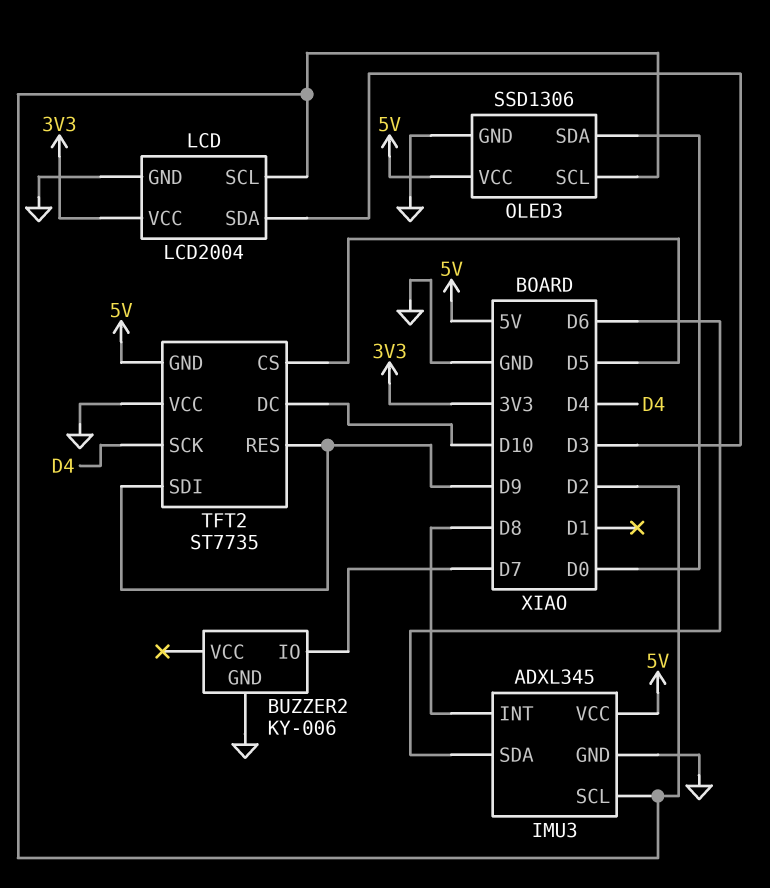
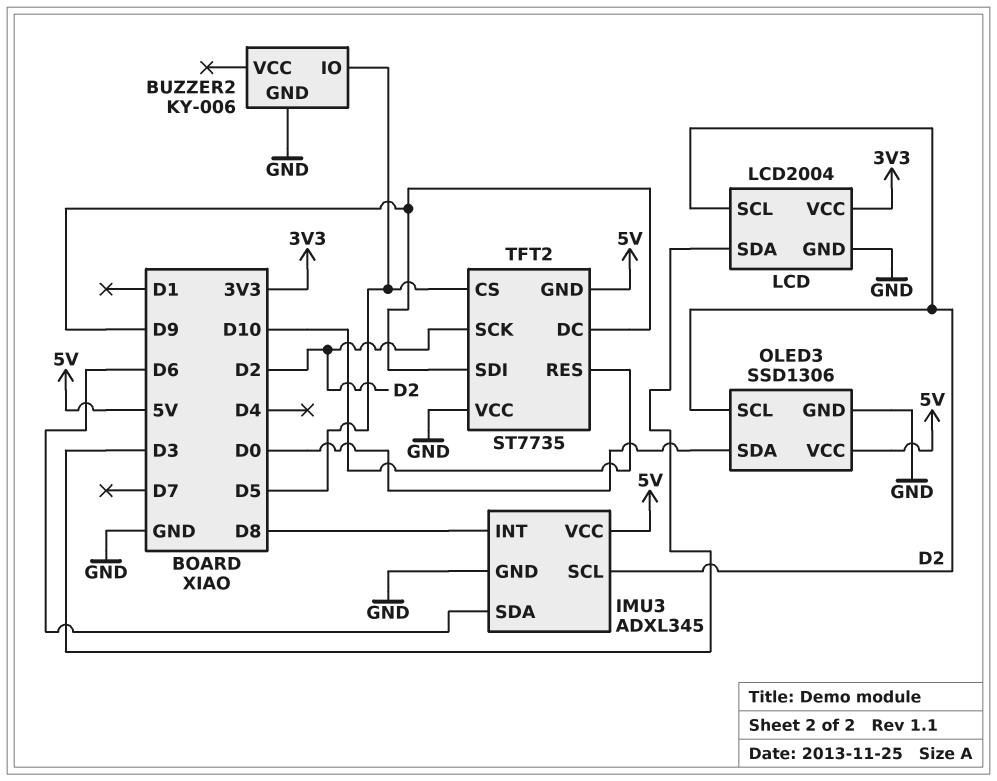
BUZZER2 pin IO: D7 -> D5
TFT2 pin DC: D10 -> D9
TFT2 pin RES: D9 -> D10
TFT2 pin SCK: D4 -> D2

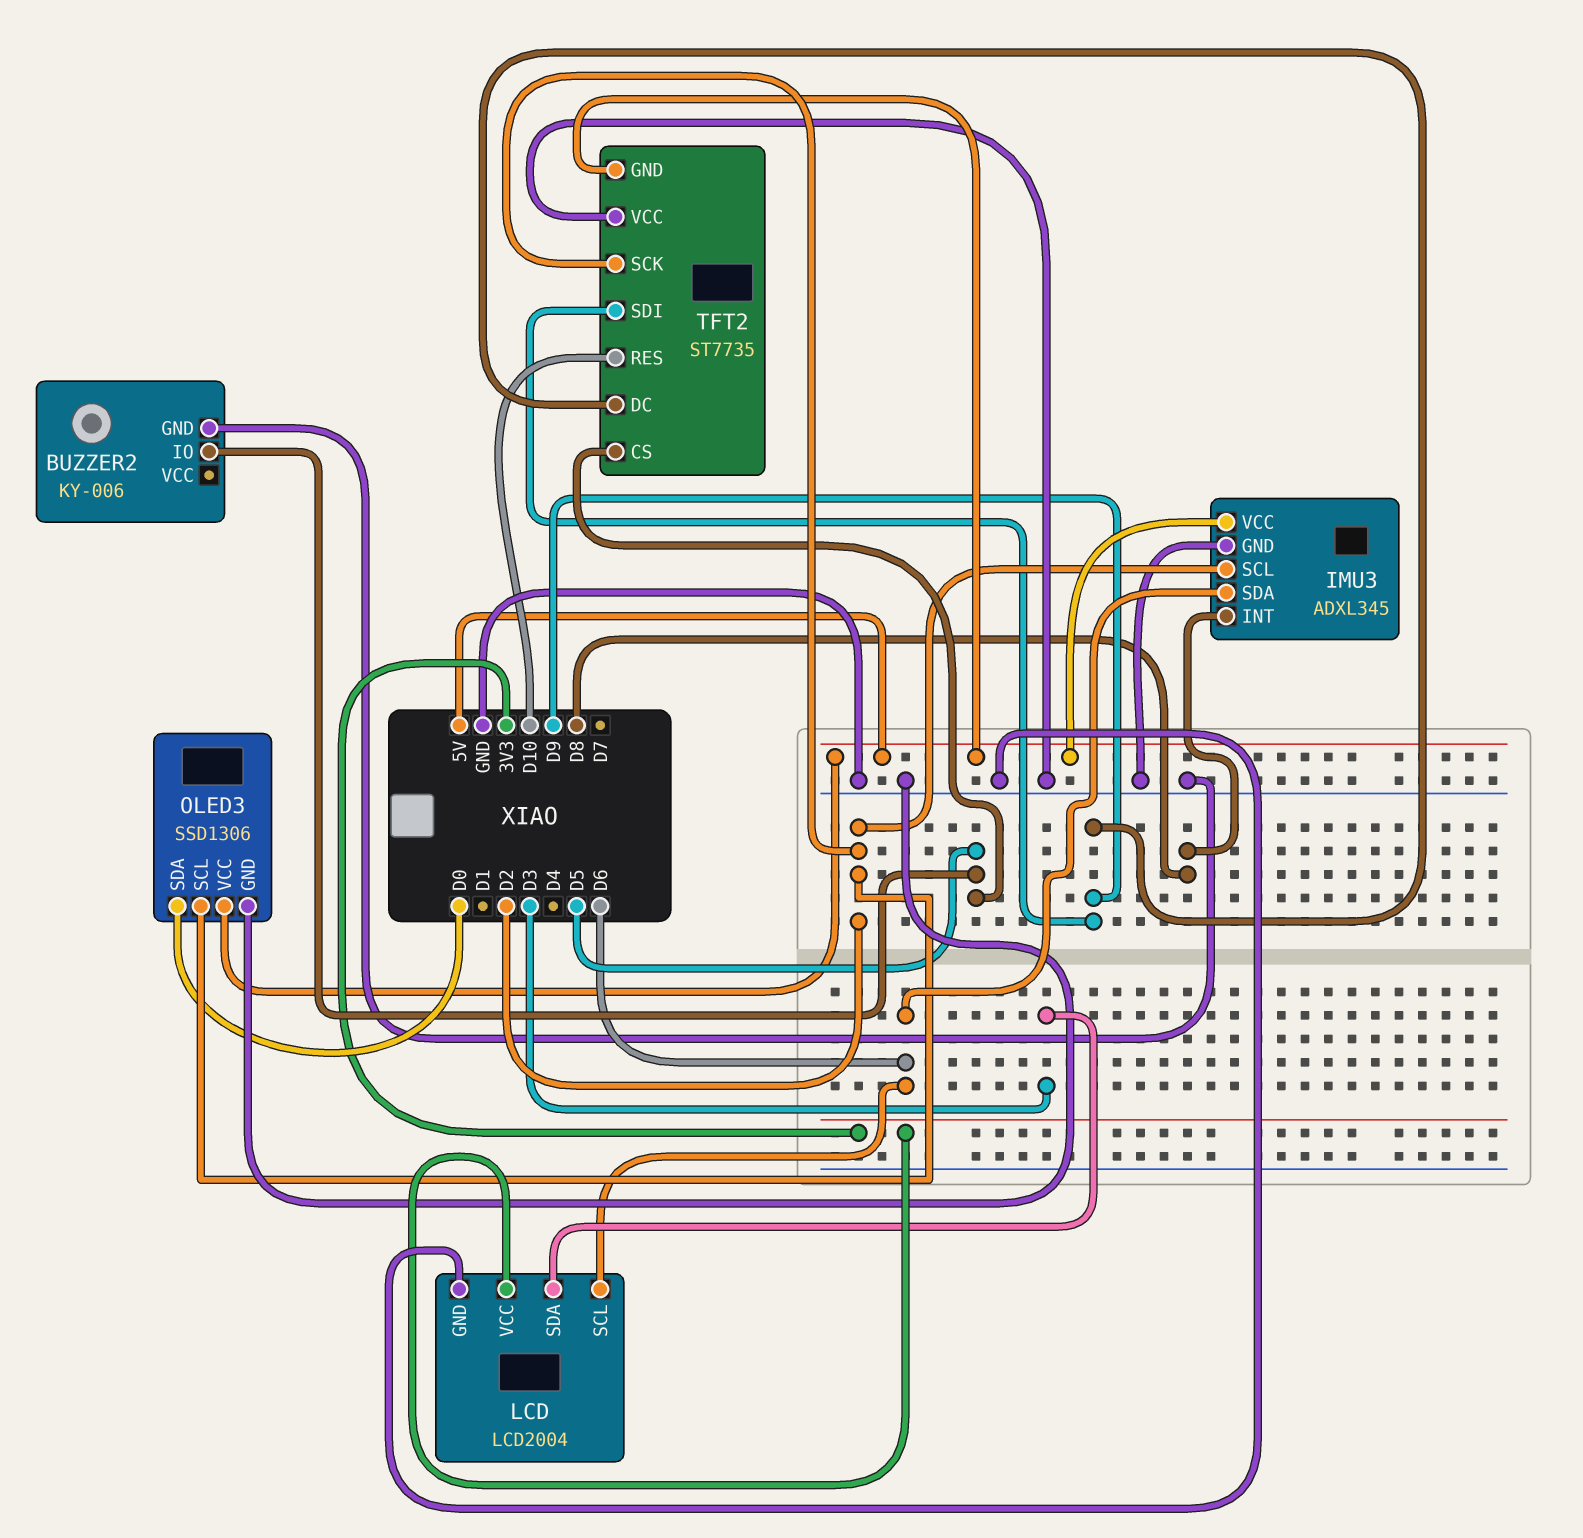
LCD pin SCL: D2 -> D6

